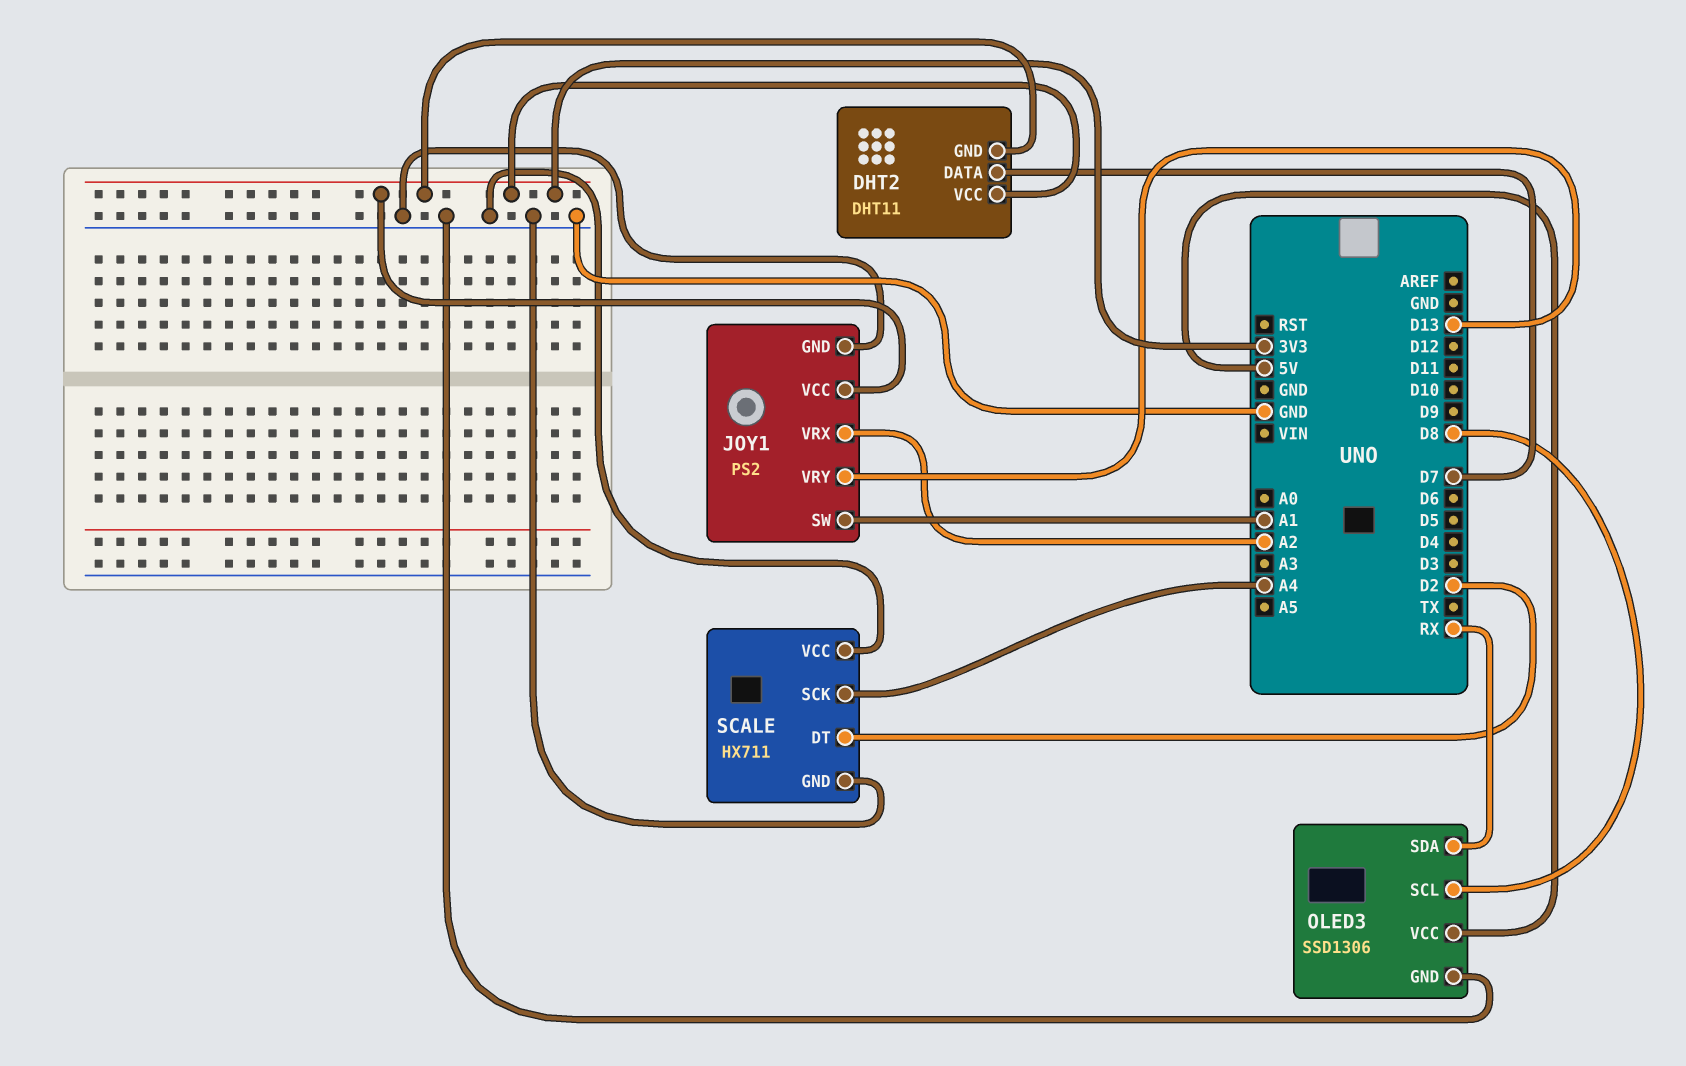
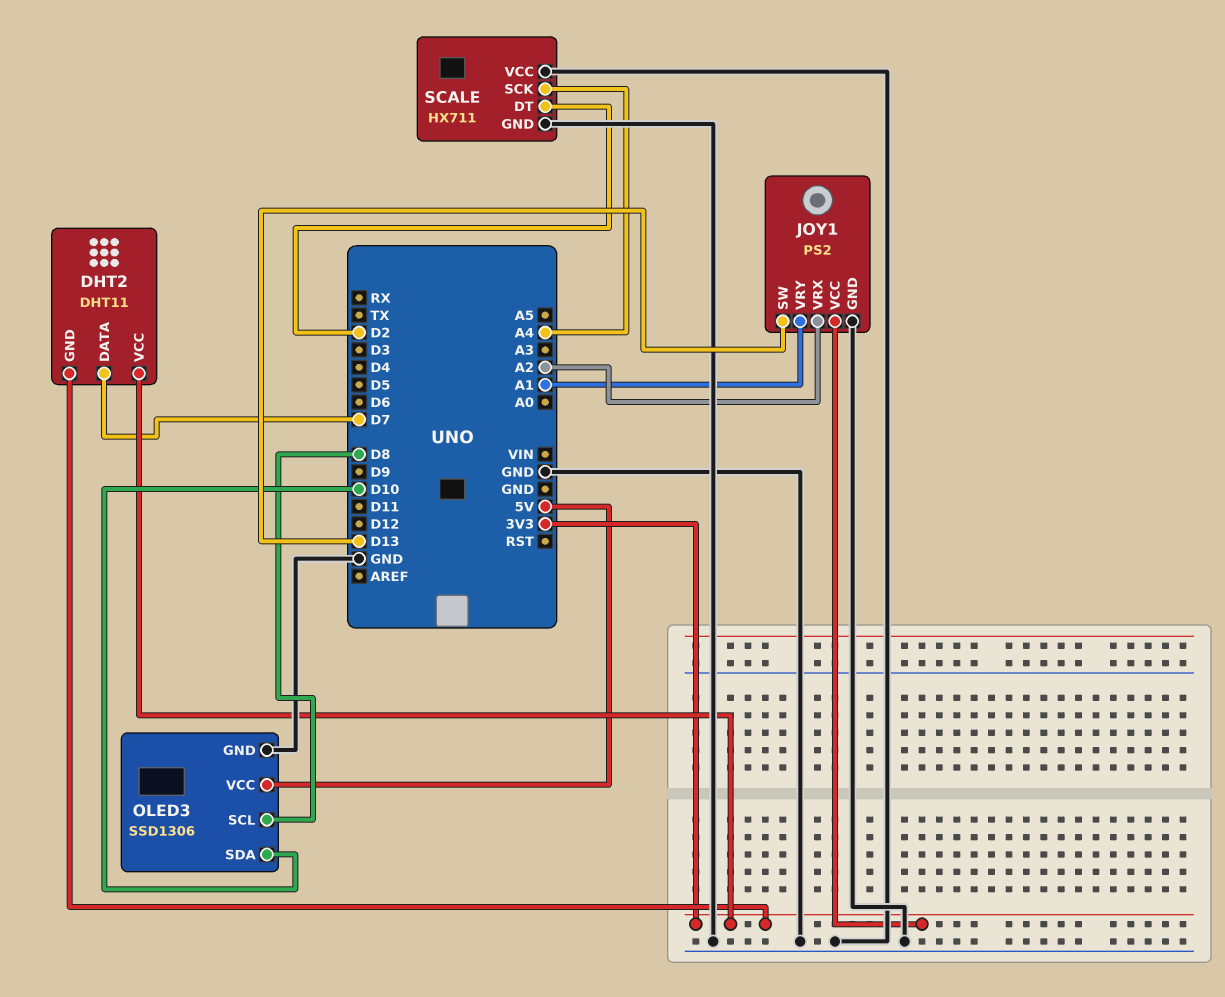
JOY1 pin SW: A1 -> D13
JOY1 pin VRY: D13 -> A1
OLED3 pin SDA: RX -> D10

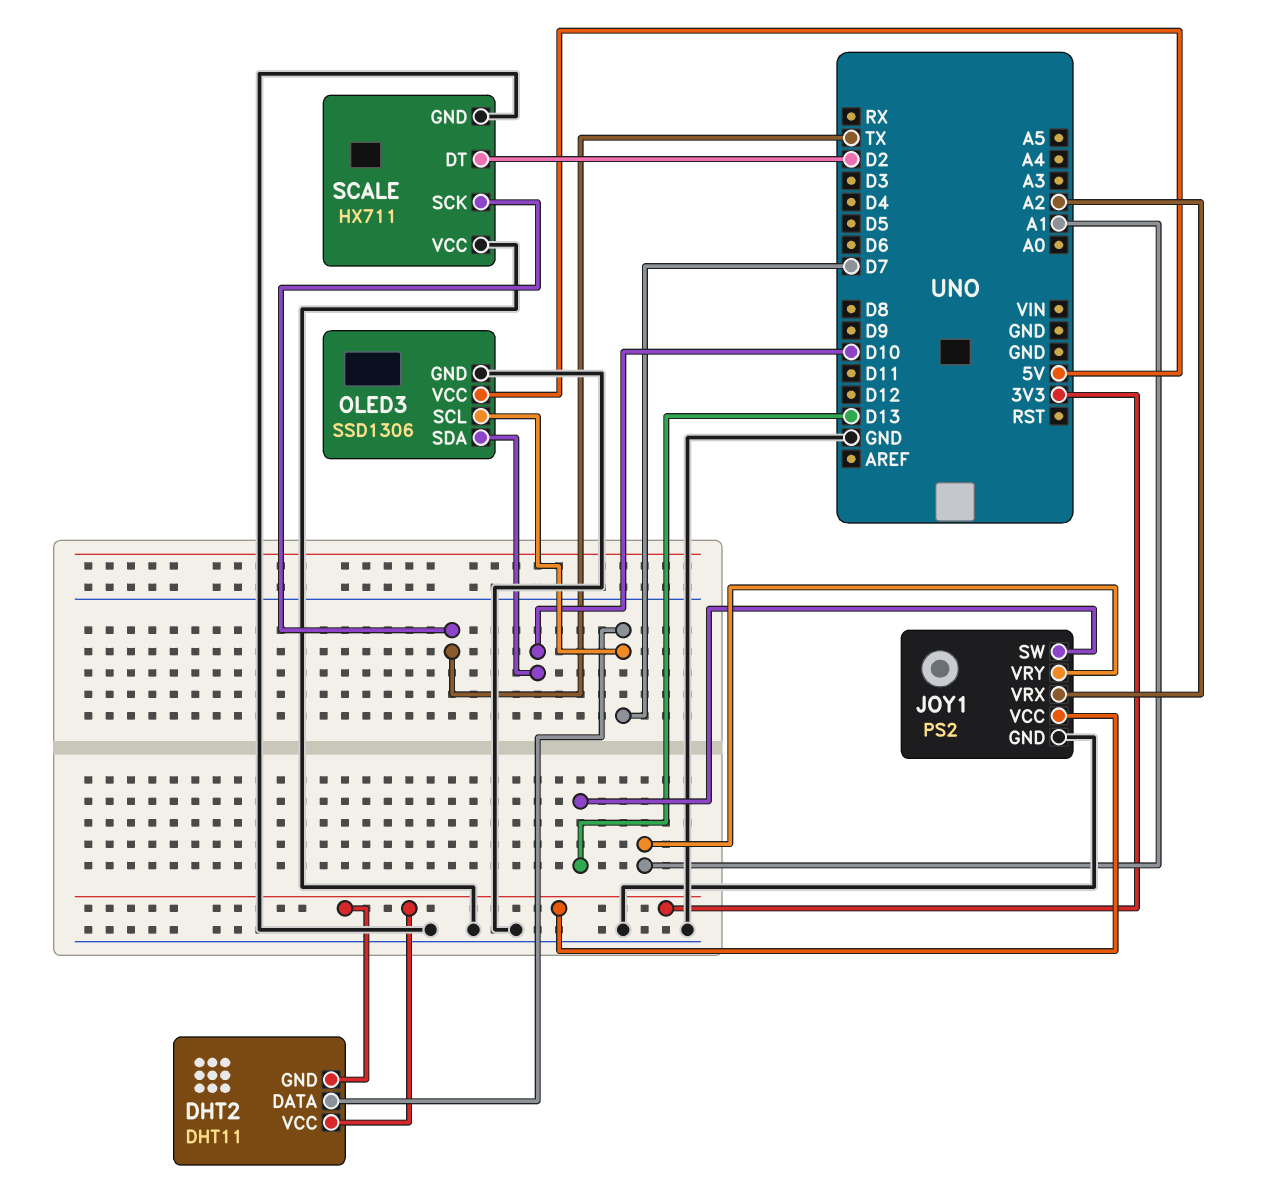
OLED3 pin SCL: D8 -> D7
SCALE pin SCK: A4 -> TX

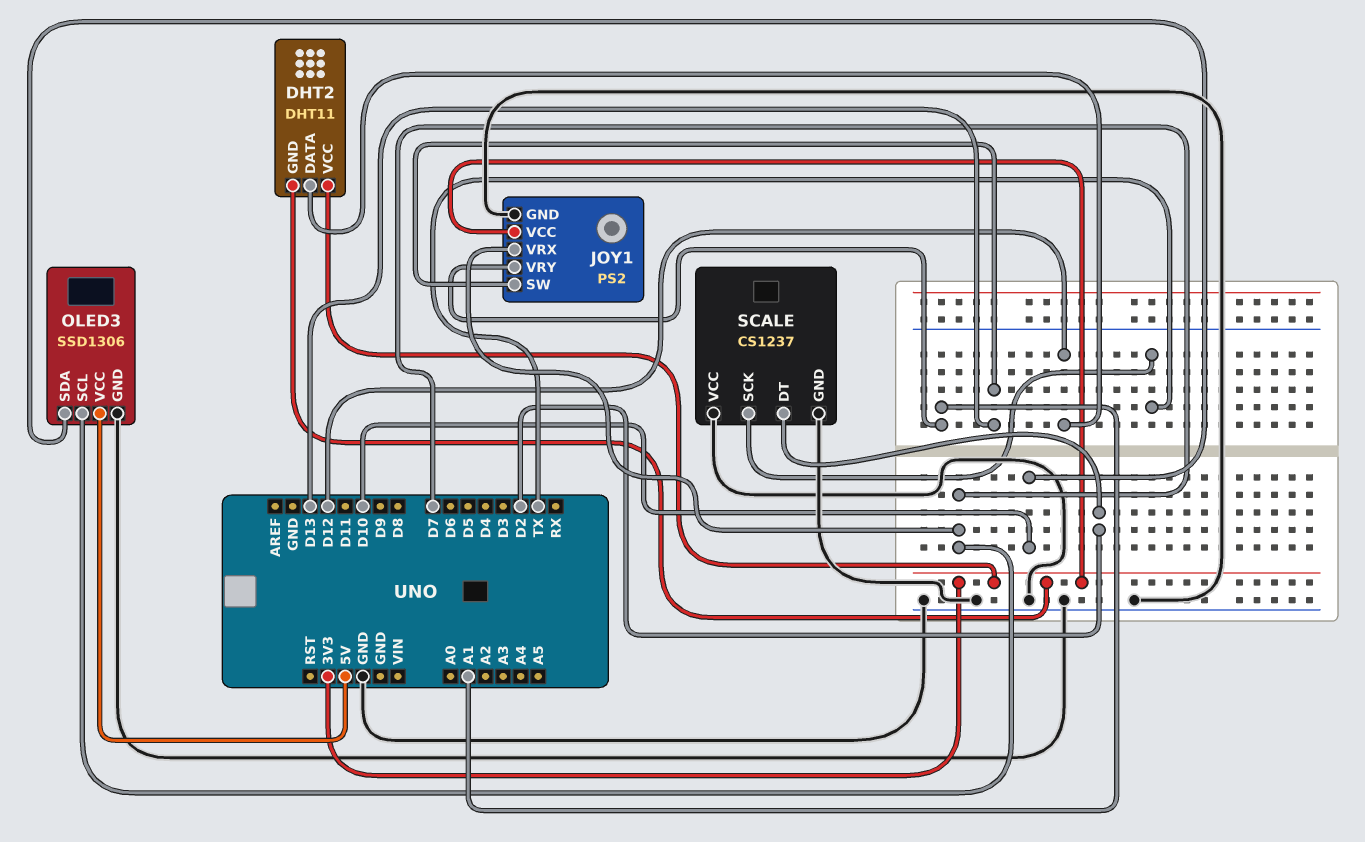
DHT2 pin DATA: D7 -> D12
JOY1 pin VRX: A2 -> D7
SCALE: HX711 -> CS1237

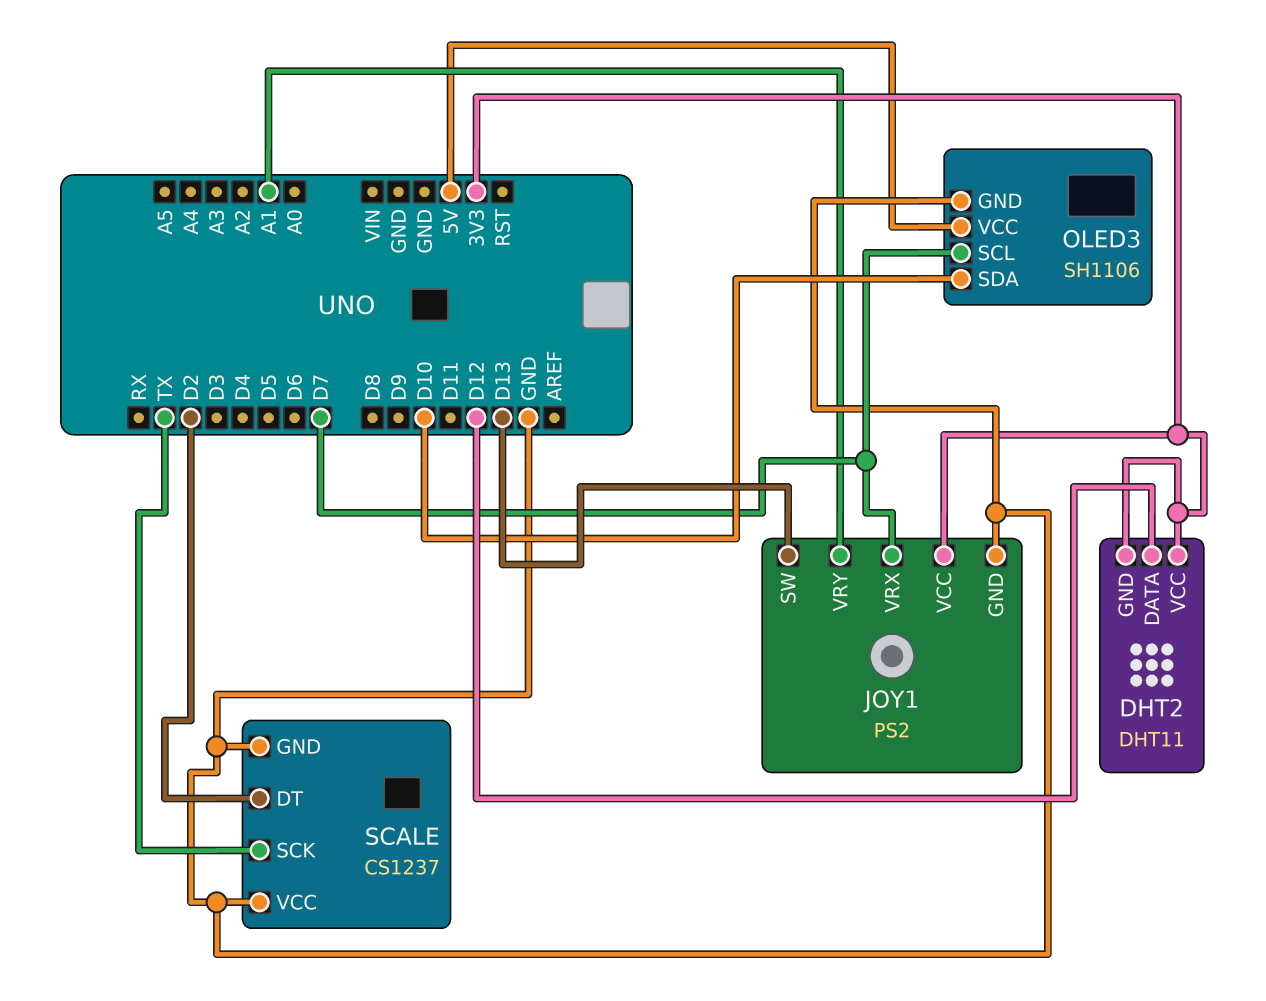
OLED3: SSD1306 -> SH1106

